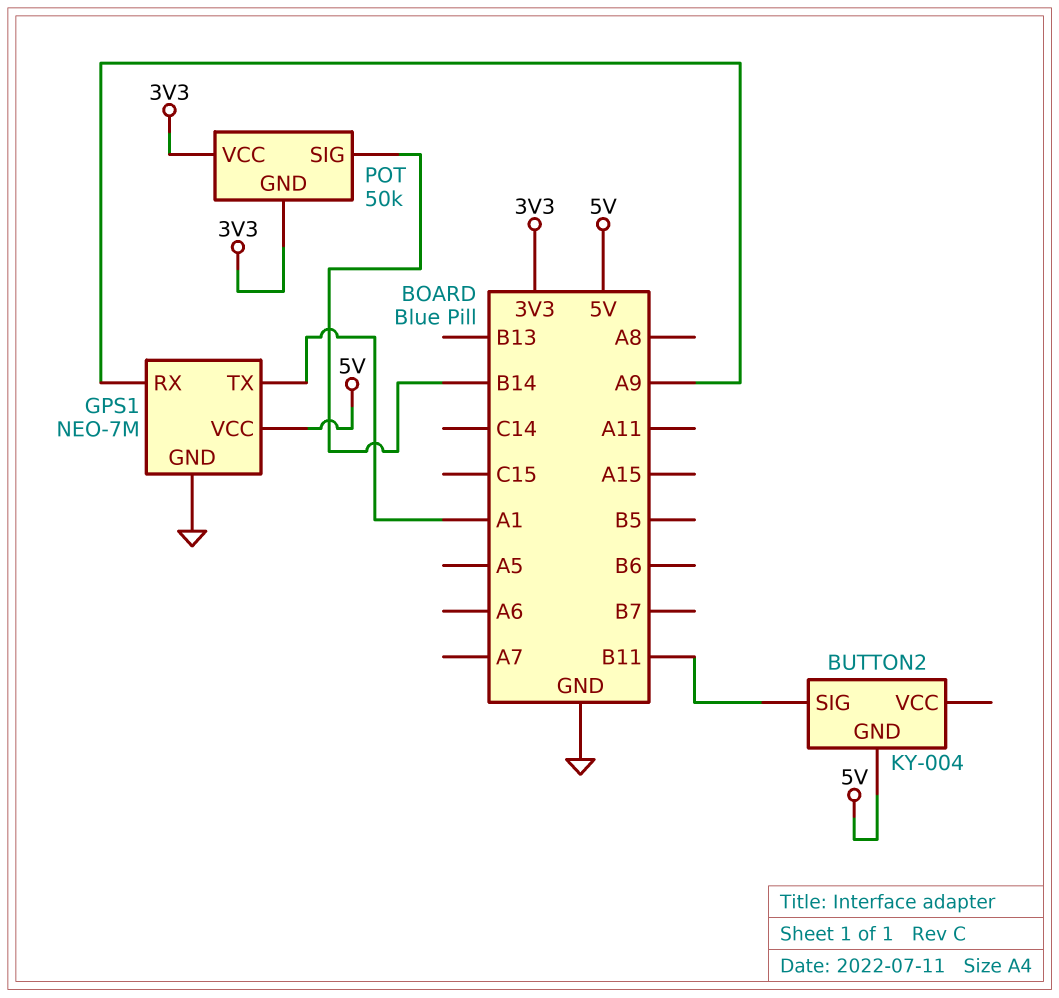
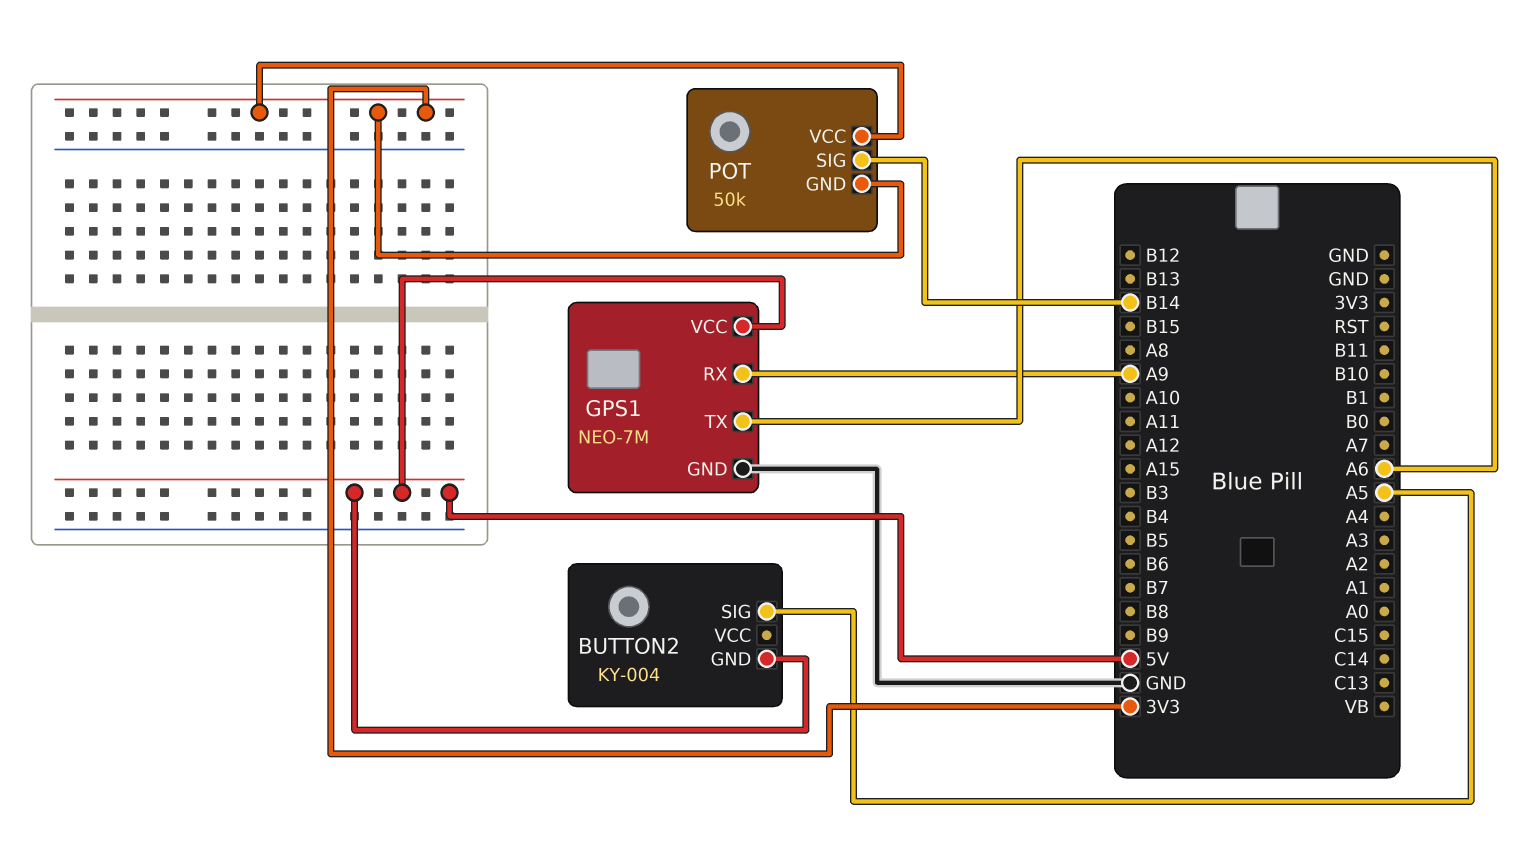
BUTTON2 pin SIG: B11 -> A5
GPS1 pin TX: A1 -> A6

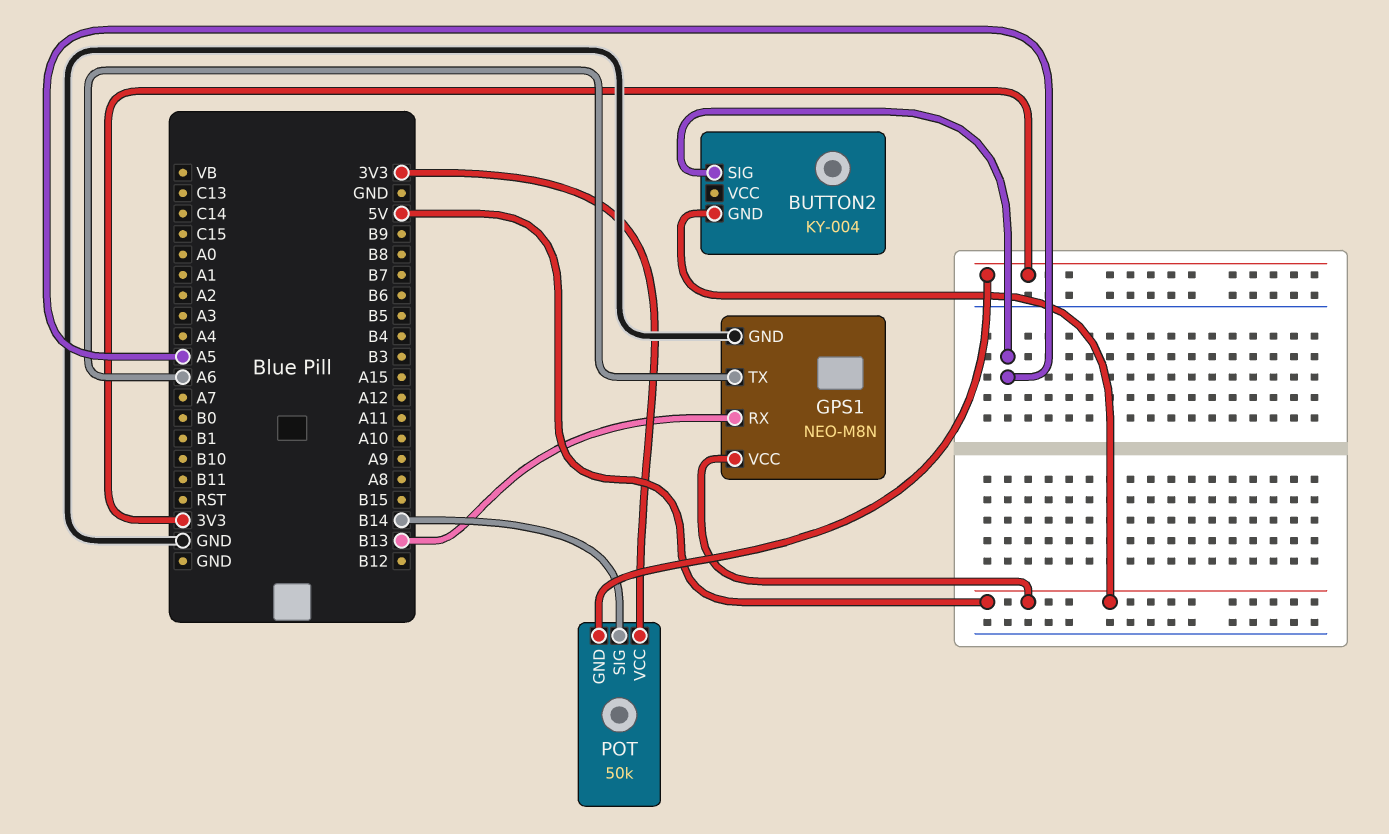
GPS1: NEO-7M -> NEO-M8N
GPS1 pin RX: A9 -> B13

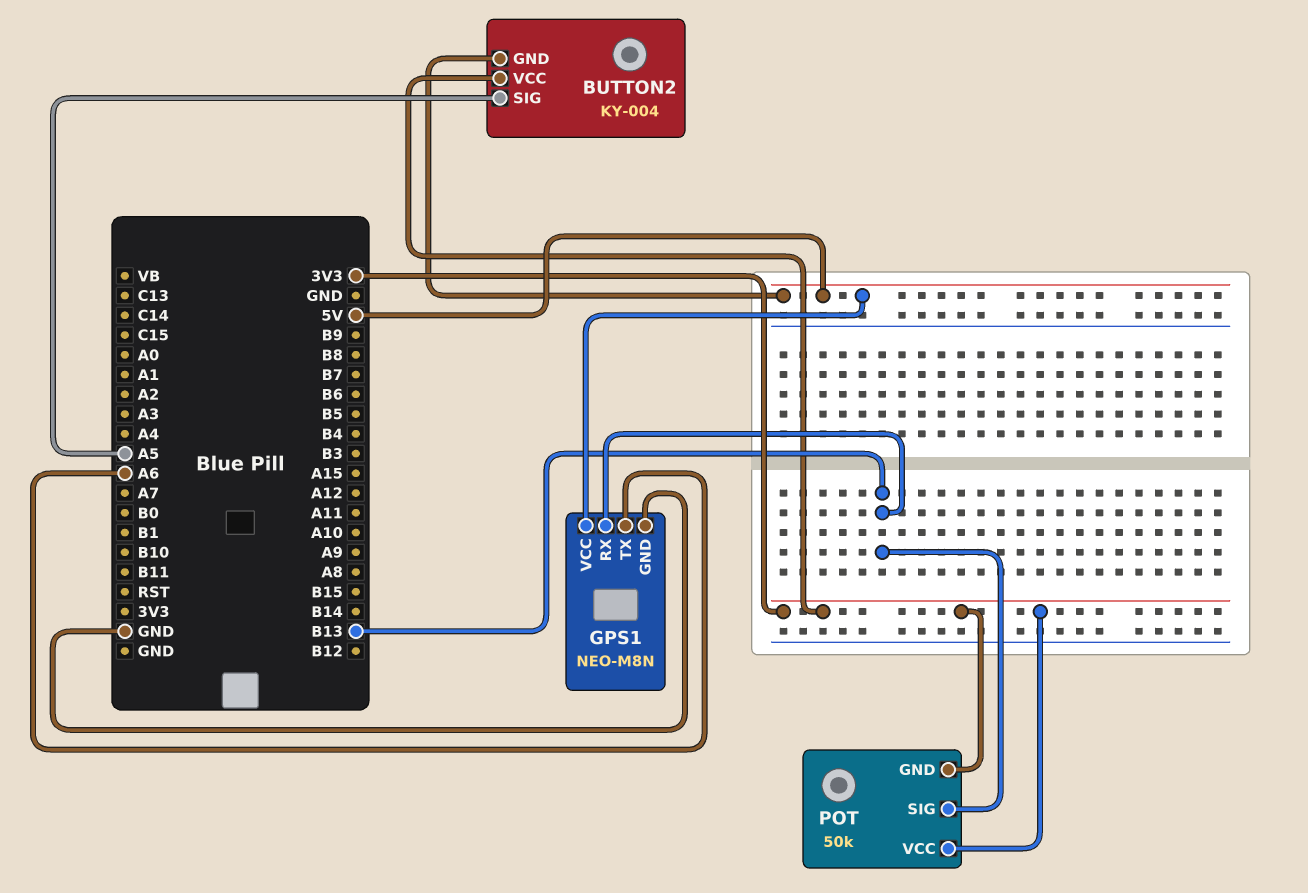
BUTTON2 pin VCC: none -> 3V3
POT pin SIG: B14 -> B13

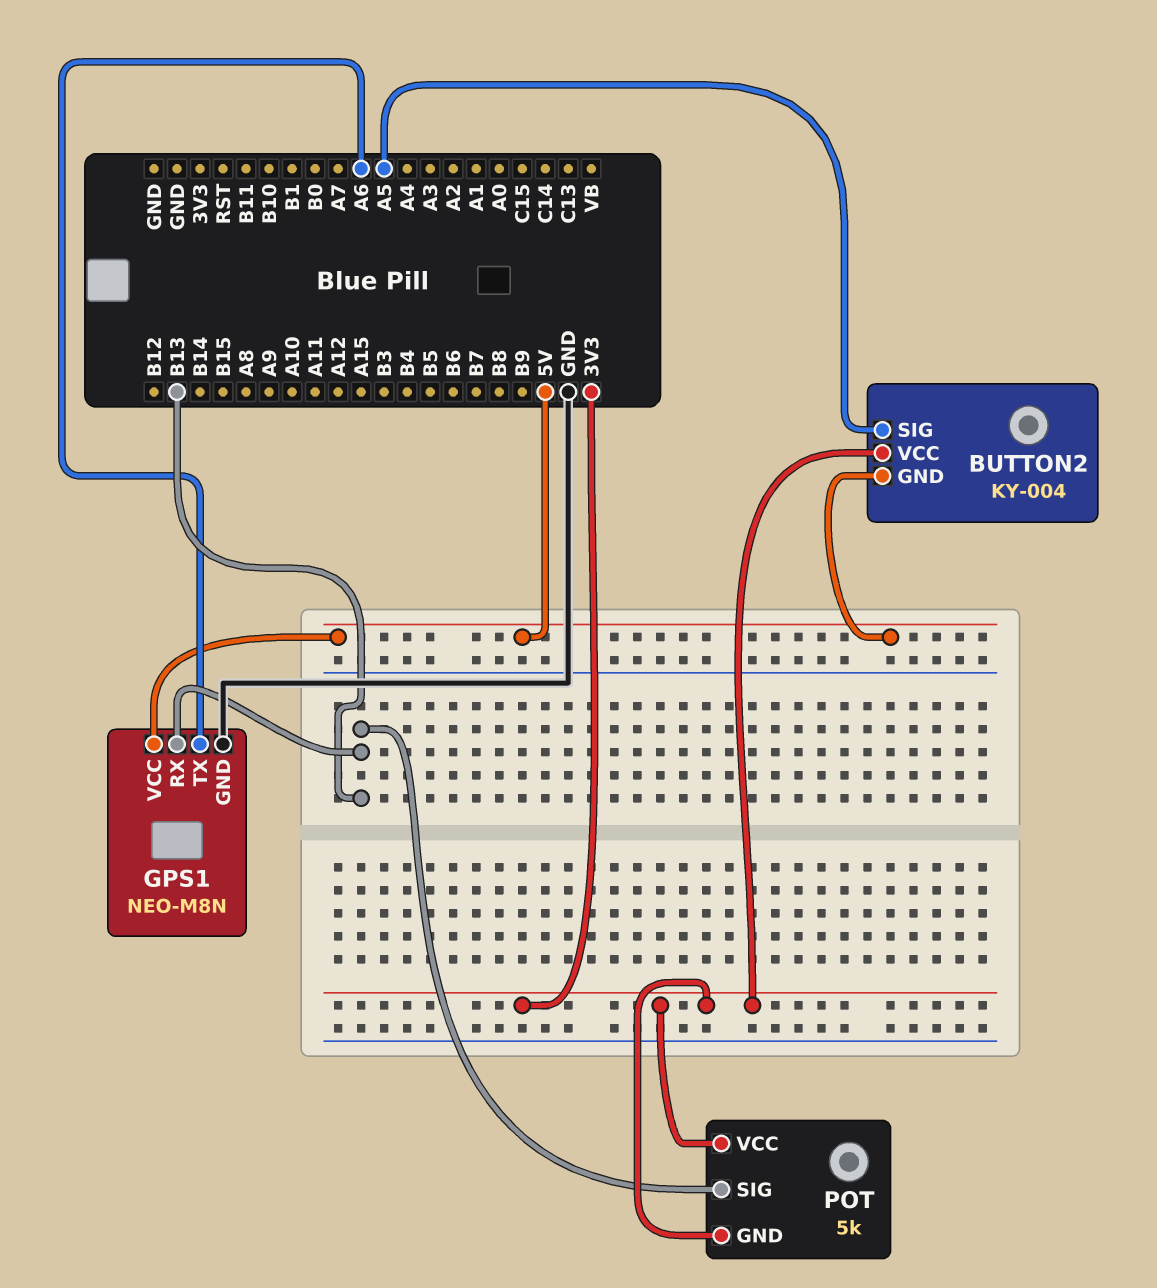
POT: 50k -> 5k

